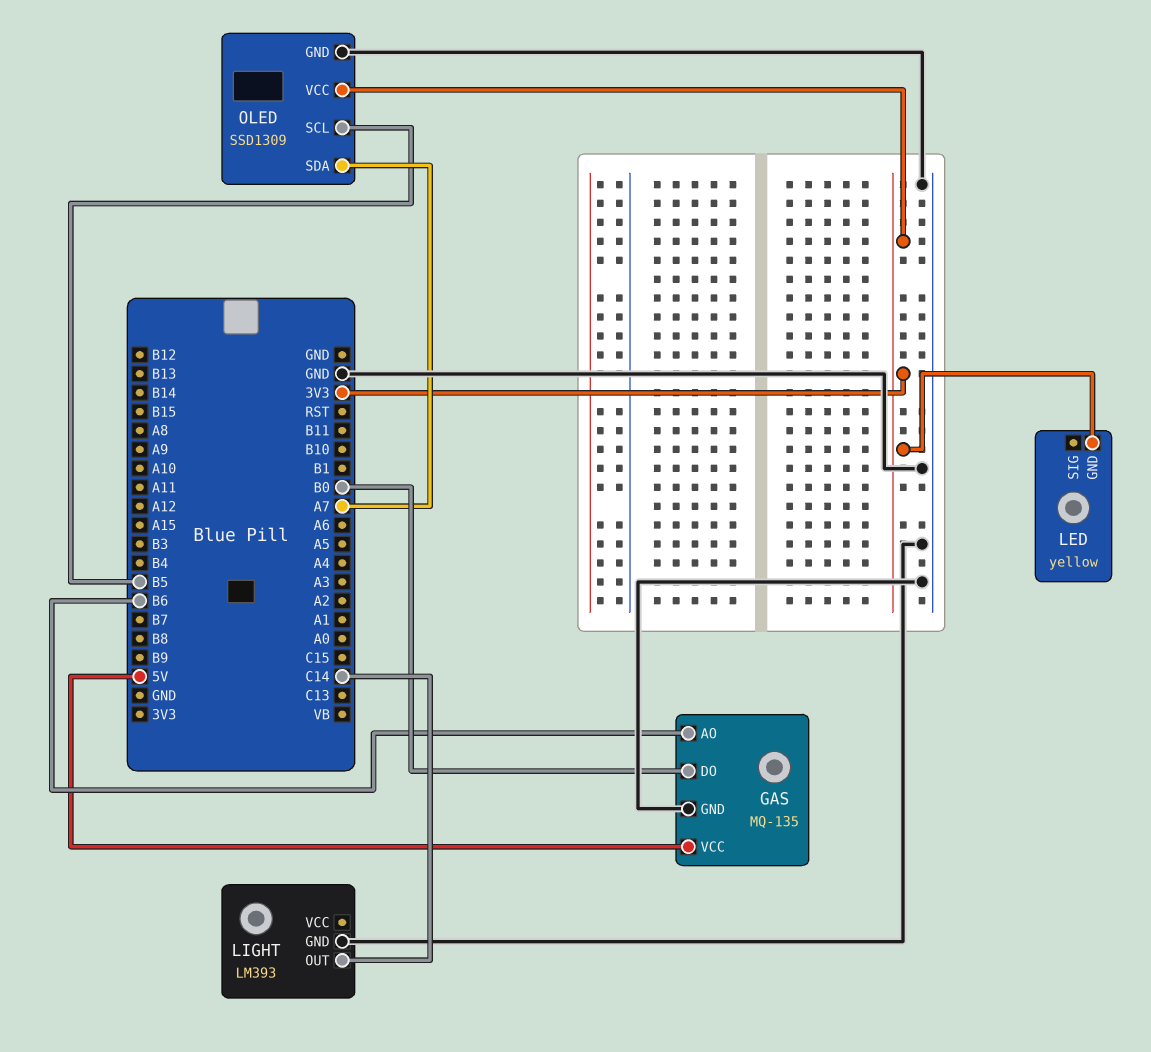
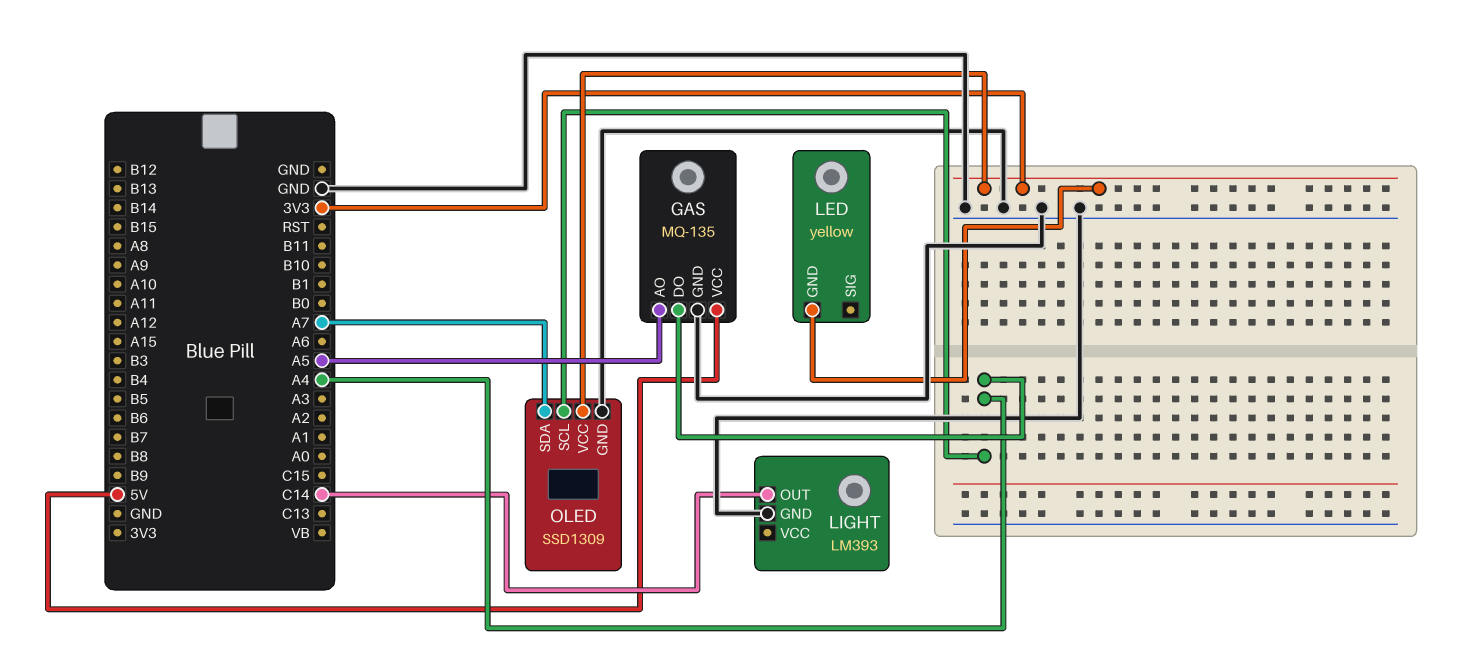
GAS pin AO: B6 -> A5
GAS pin DO: B0 -> A4
OLED pin SCL: B5 -> A4

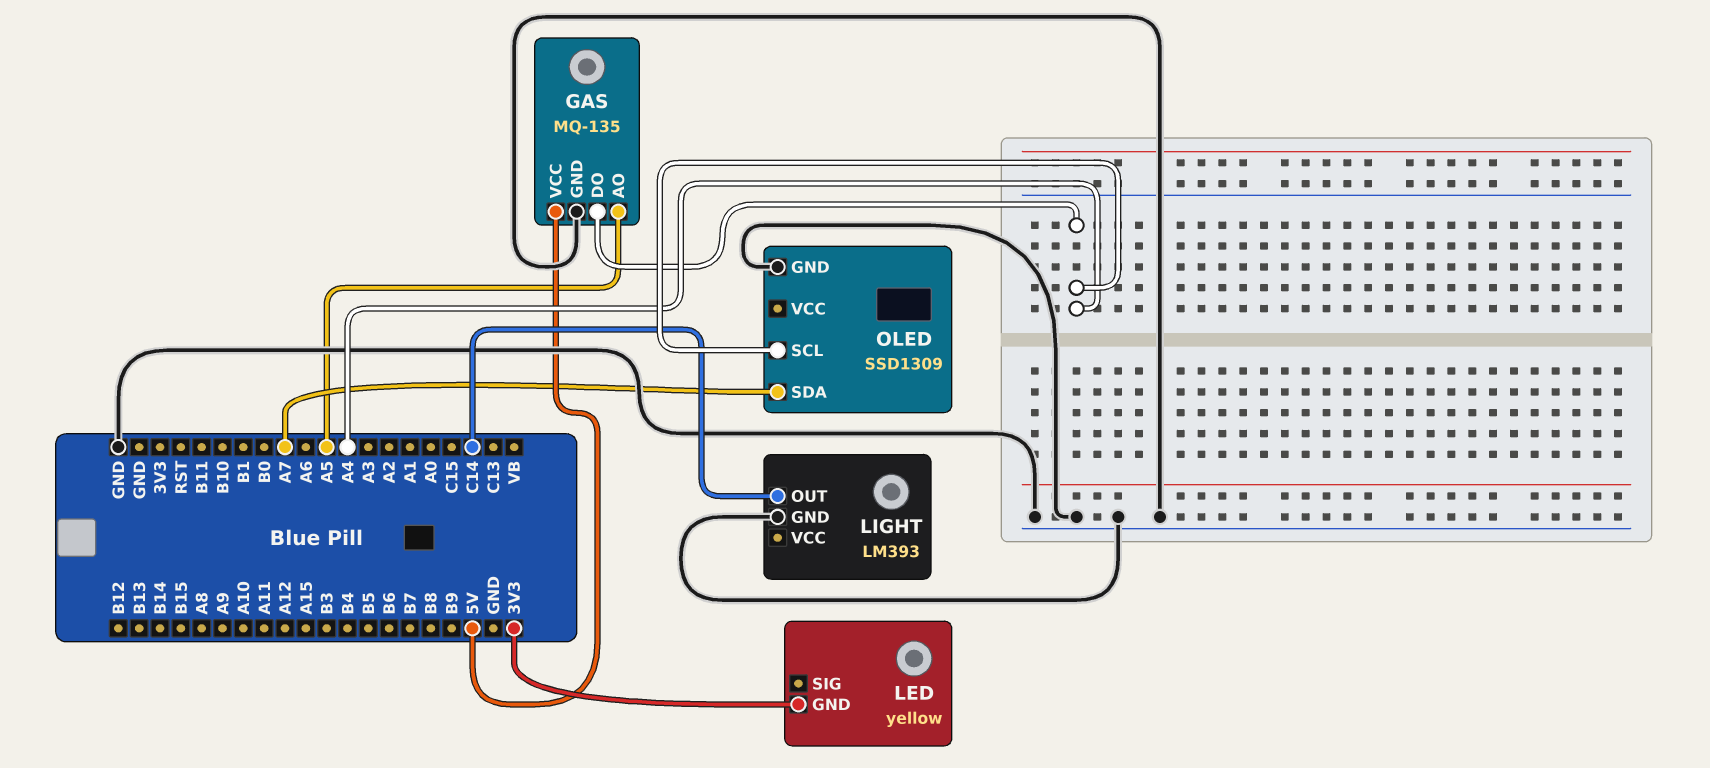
OLED pin VCC: 3V3 -> none

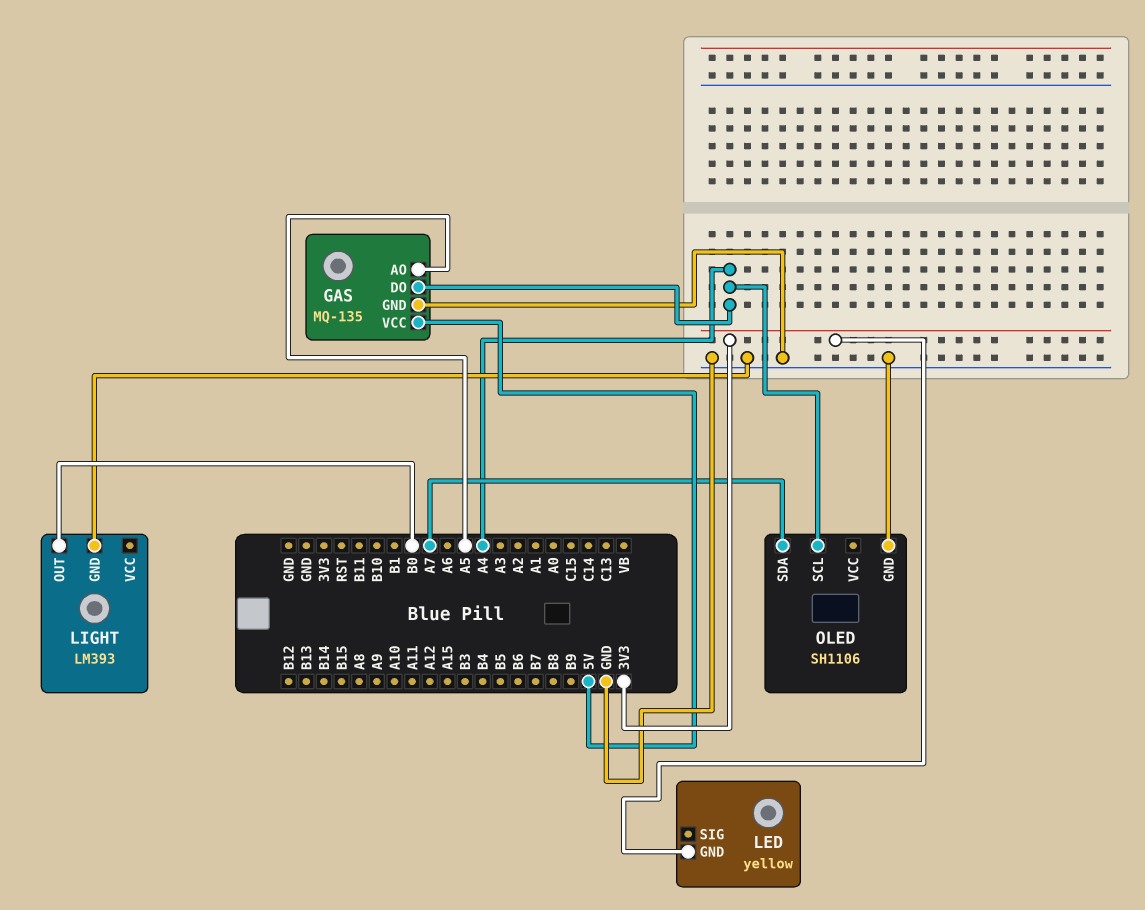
LIGHT pin OUT: C14 -> B0
OLED: SSD1309 -> SH1106

